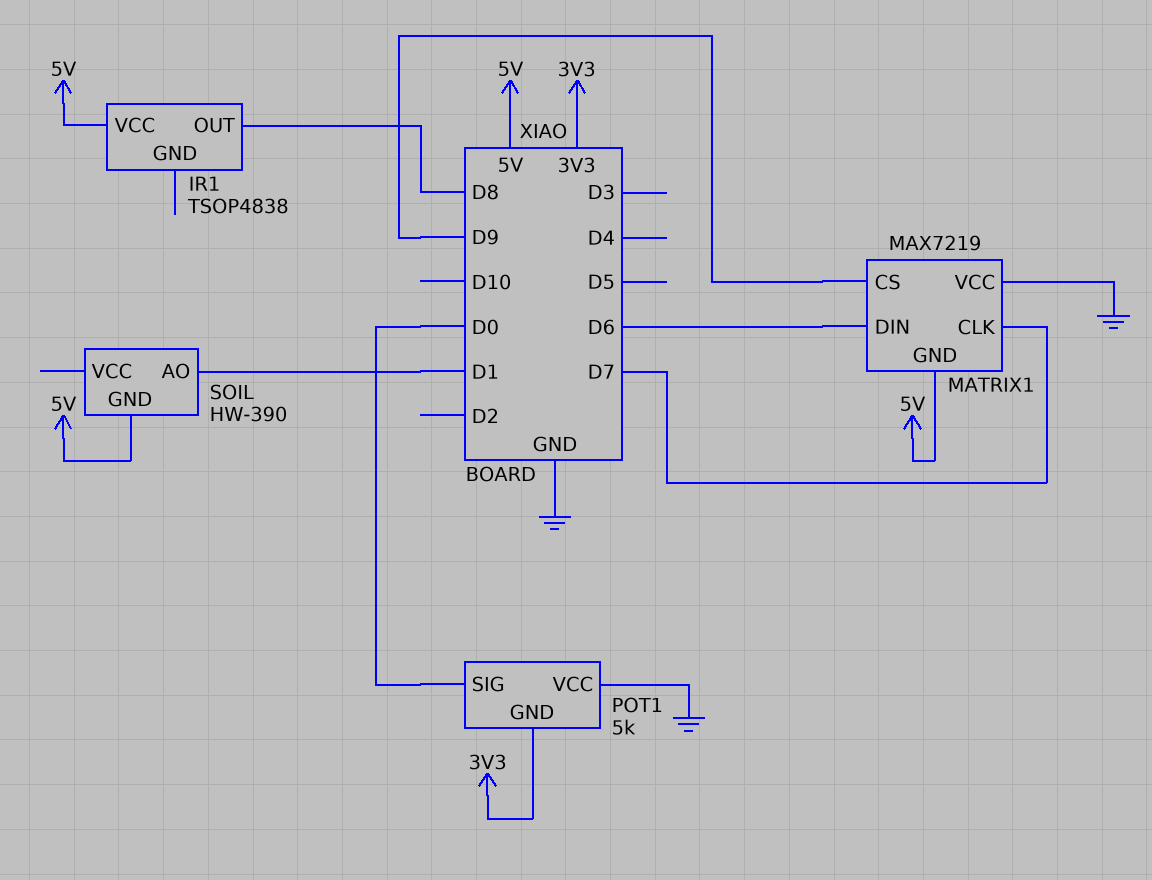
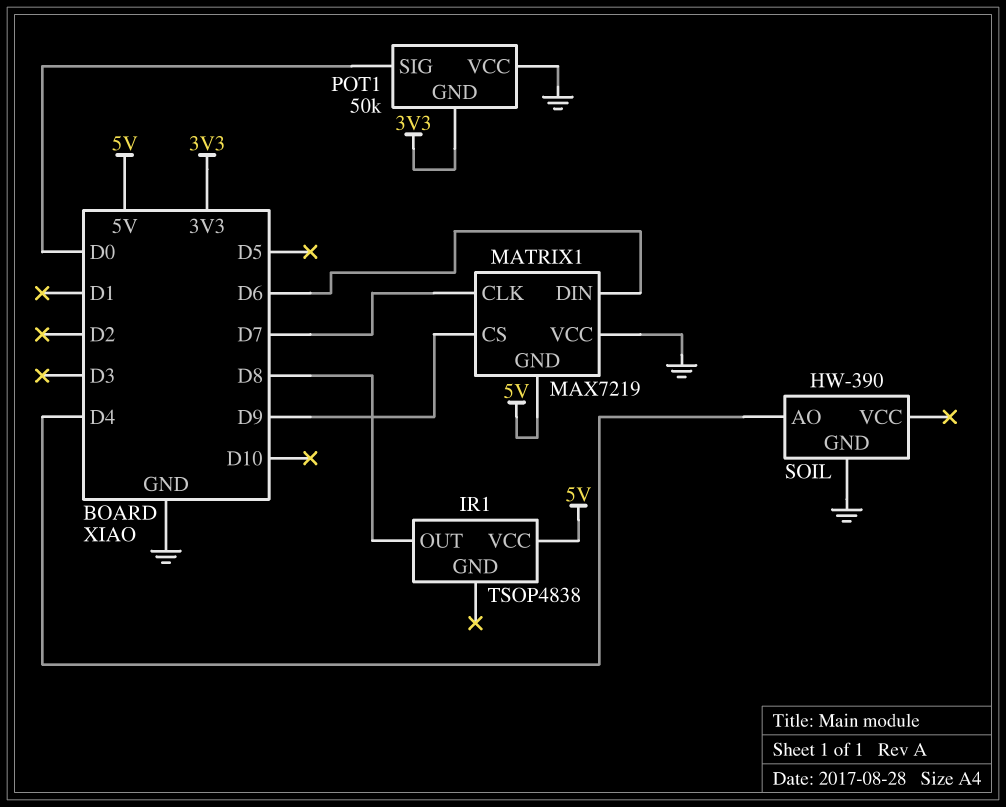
POT1: 5k -> 50k
SOIL pin AO: D1 -> D4
SOIL pin GND: 5V -> GND

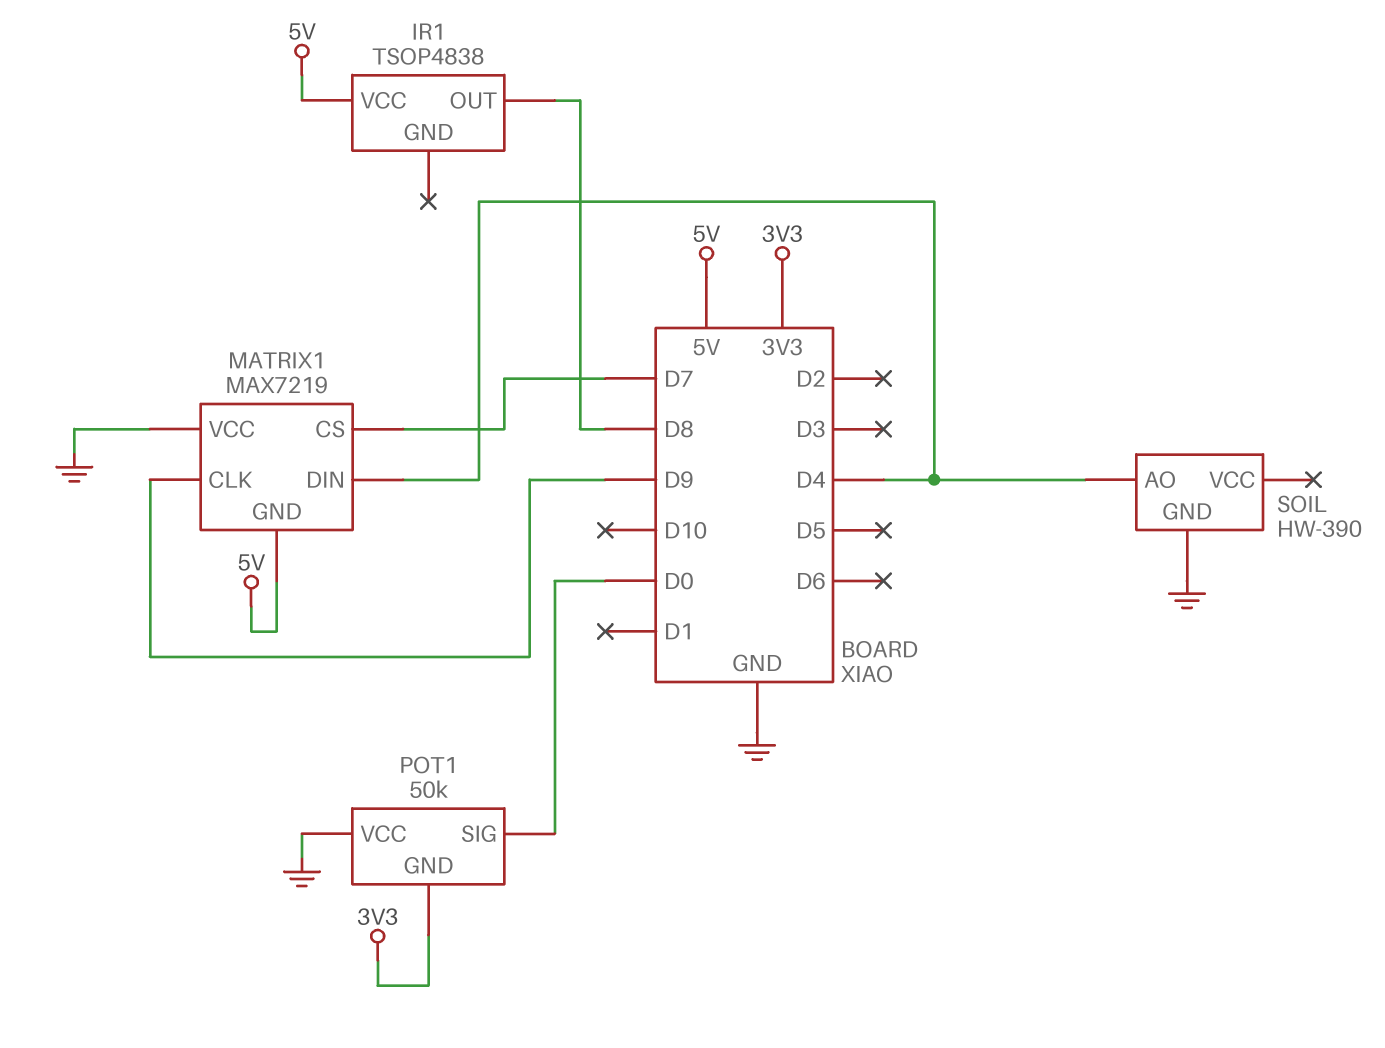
MATRIX1 pin CLK: D7 -> D9
MATRIX1 pin CS: D9 -> D7
MATRIX1 pin DIN: D6 -> D4

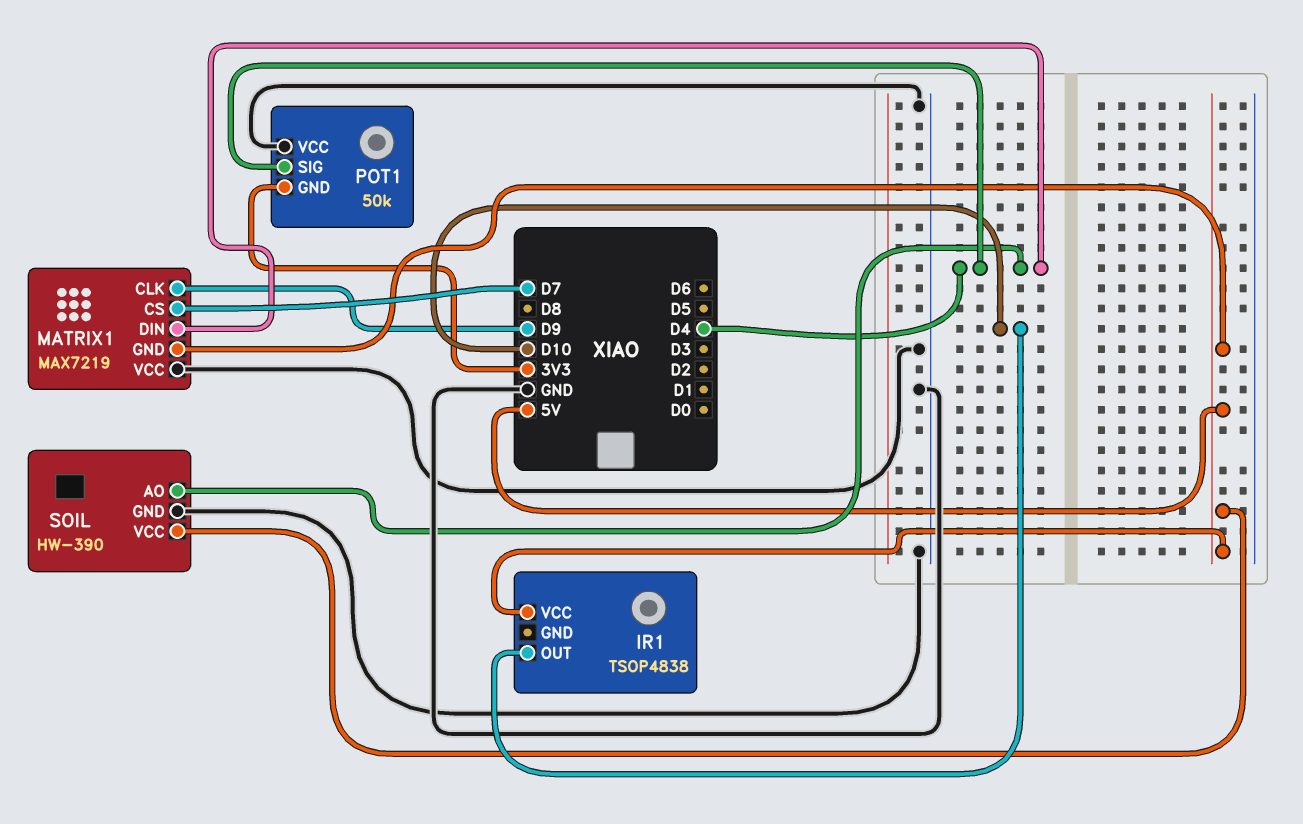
IR1 pin OUT: D8 -> D10
POT1 pin SIG: D0 -> D4
SOIL pin VCC: none -> 5V

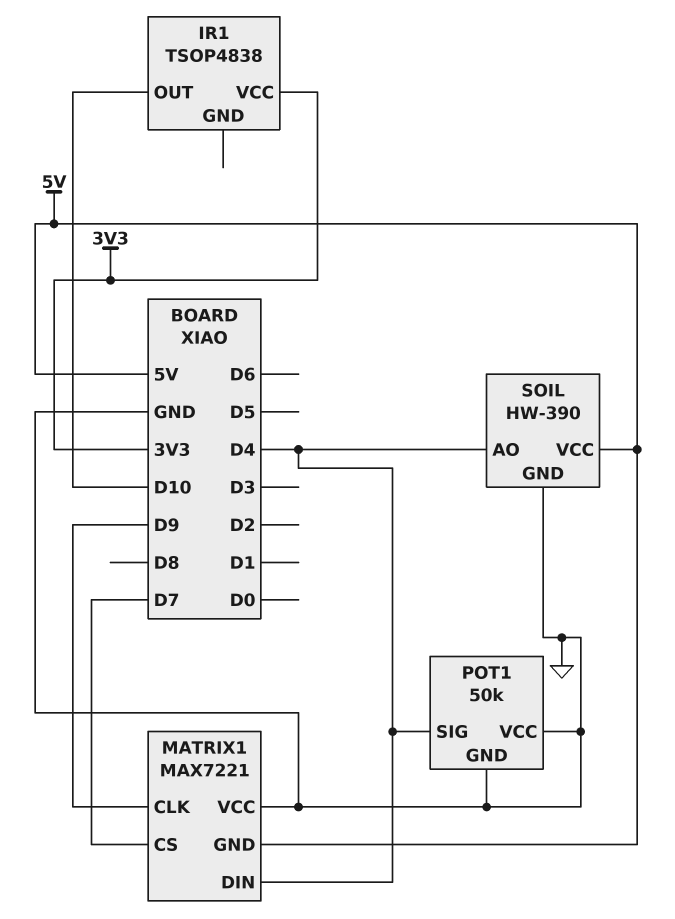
IR1 pin VCC: 5V -> 3V3
MATRIX1: MAX7219 -> MAX7221
POT1 pin GND: 3V3 -> GND

